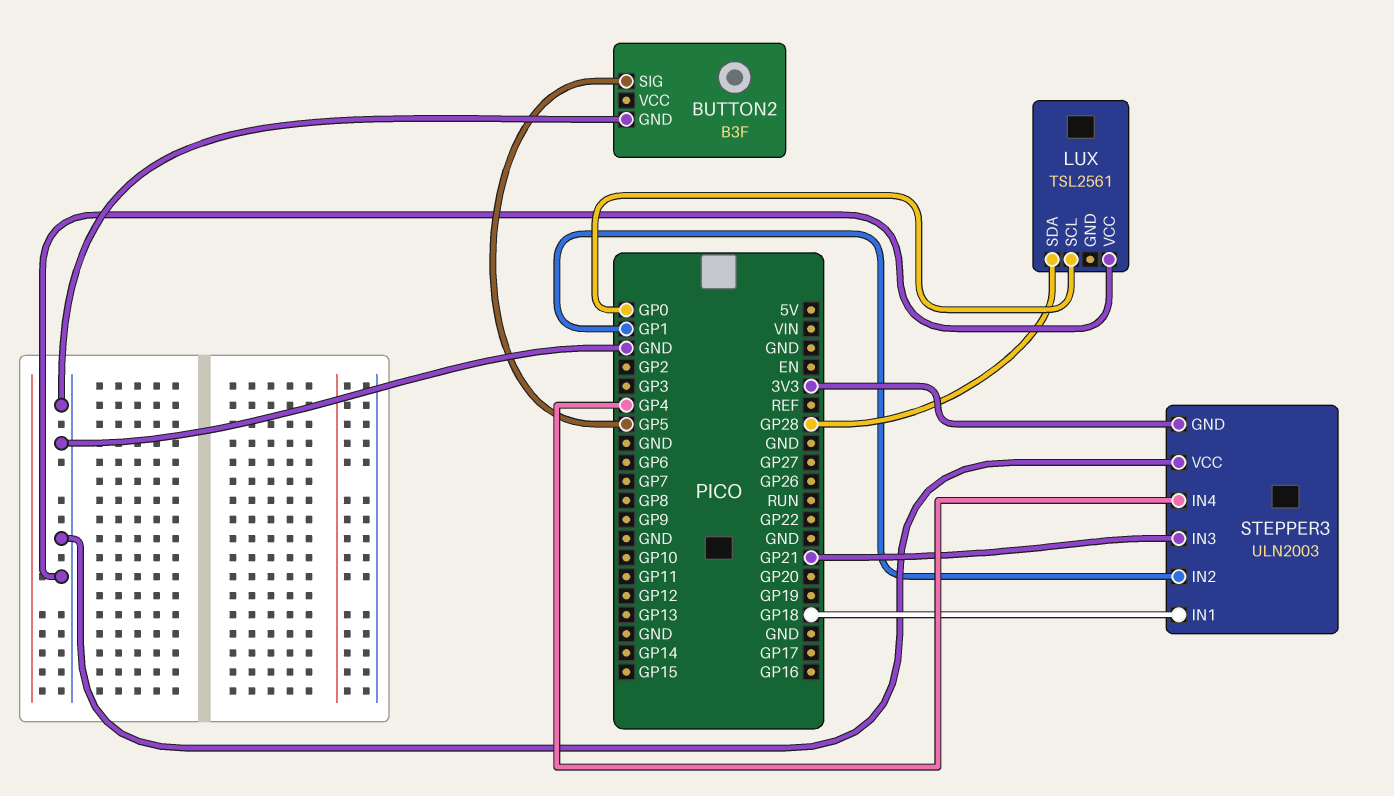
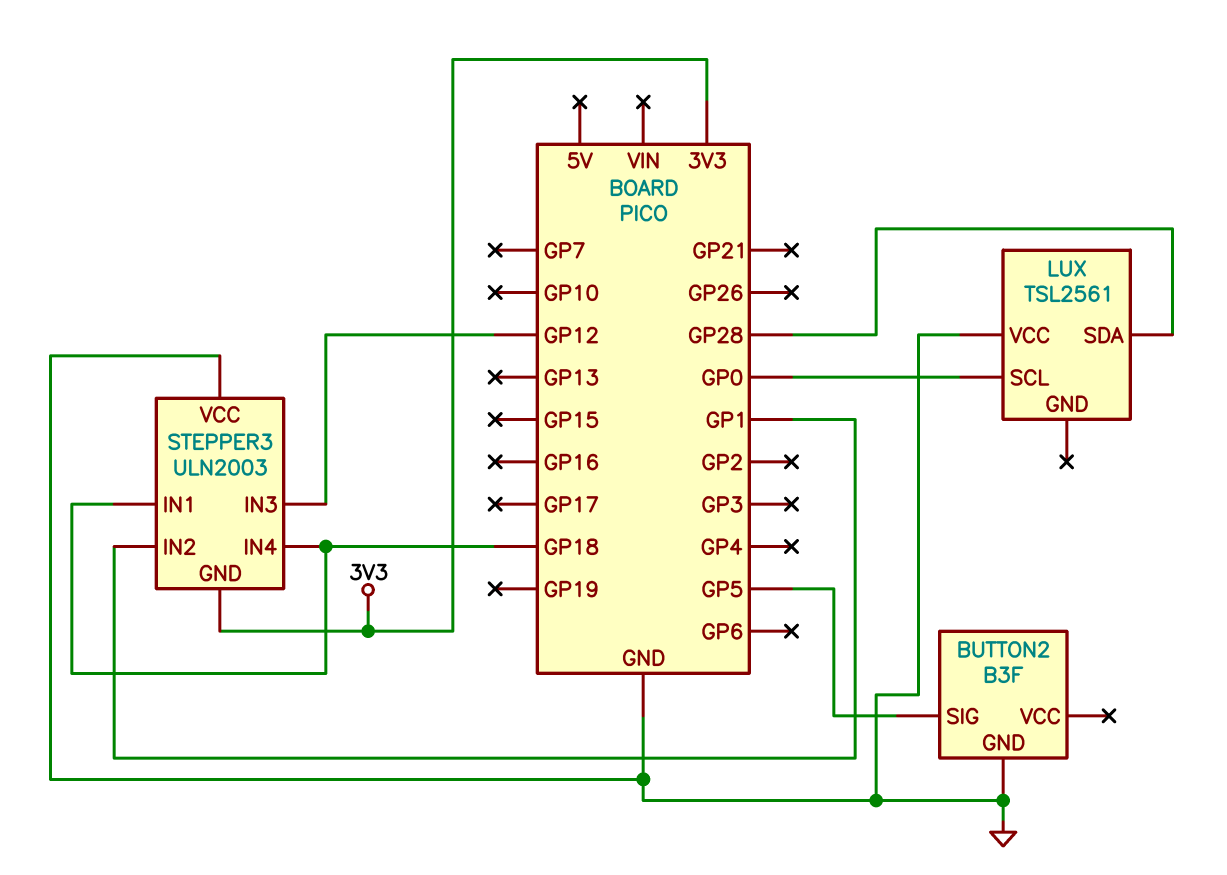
STEPPER3 pin IN3: GP21 -> GP12
STEPPER3 pin IN4: GP4 -> GP18

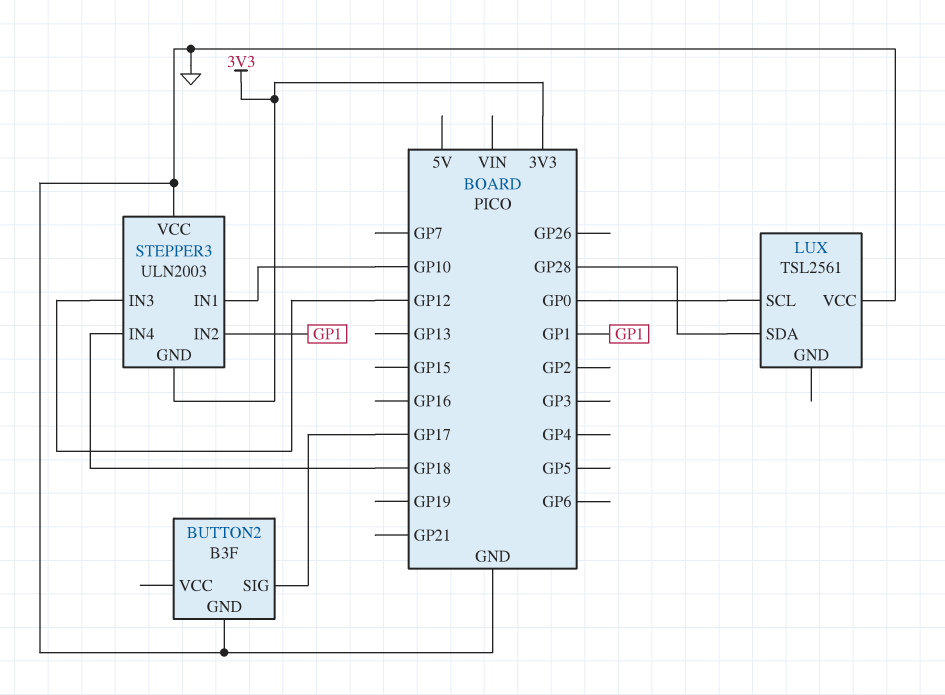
BUTTON2 pin SIG: GP5 -> GP17
STEPPER3 pin IN1: GP18 -> GP10

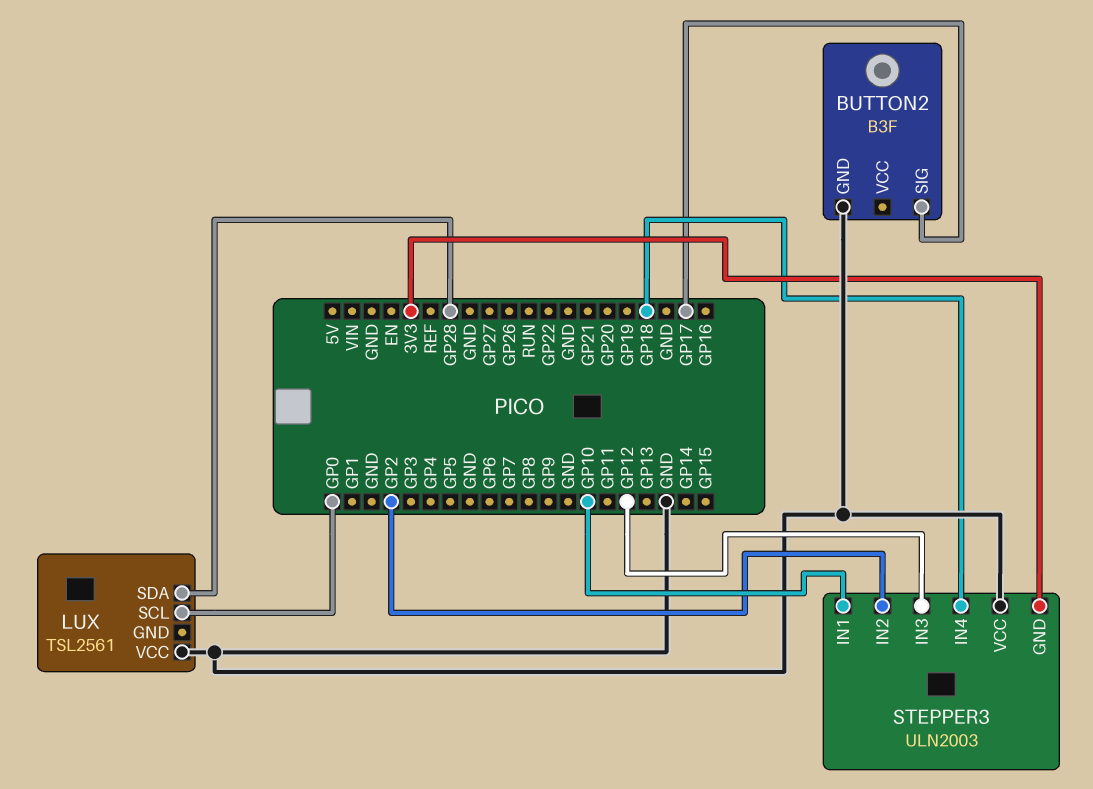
STEPPER3 pin IN2: GP1 -> GP2

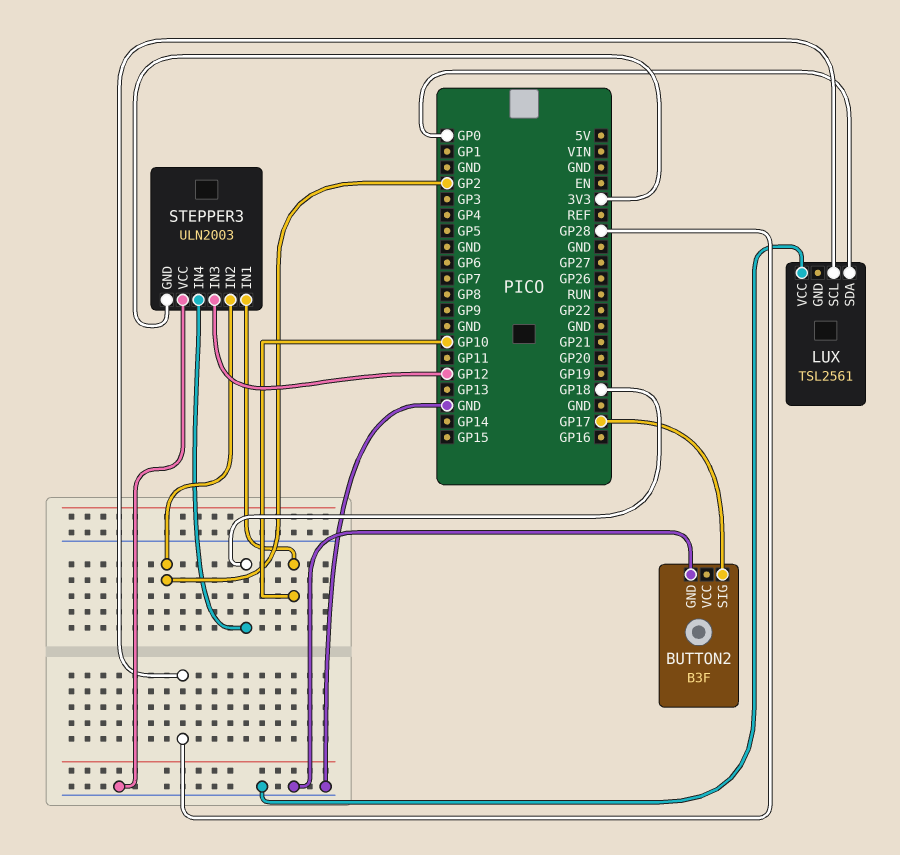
LUX pin SCL: GP0 -> GP28
LUX pin SDA: GP28 -> GP0

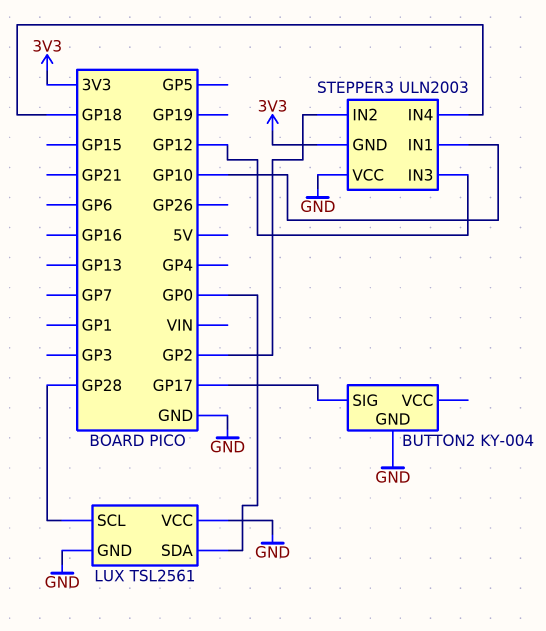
BUTTON2: B3F -> KY-004
LUX pin GND: none -> GND

